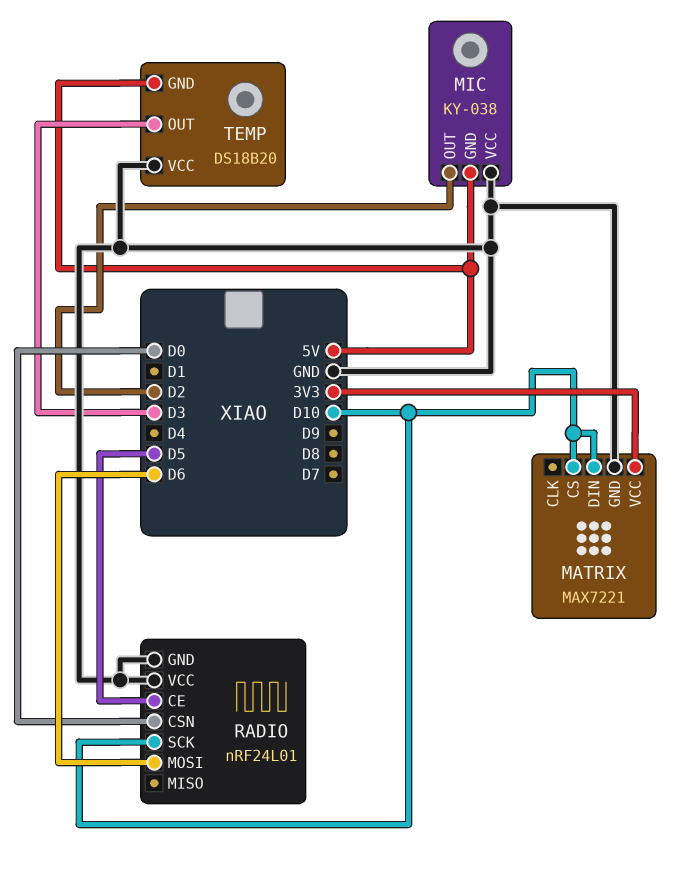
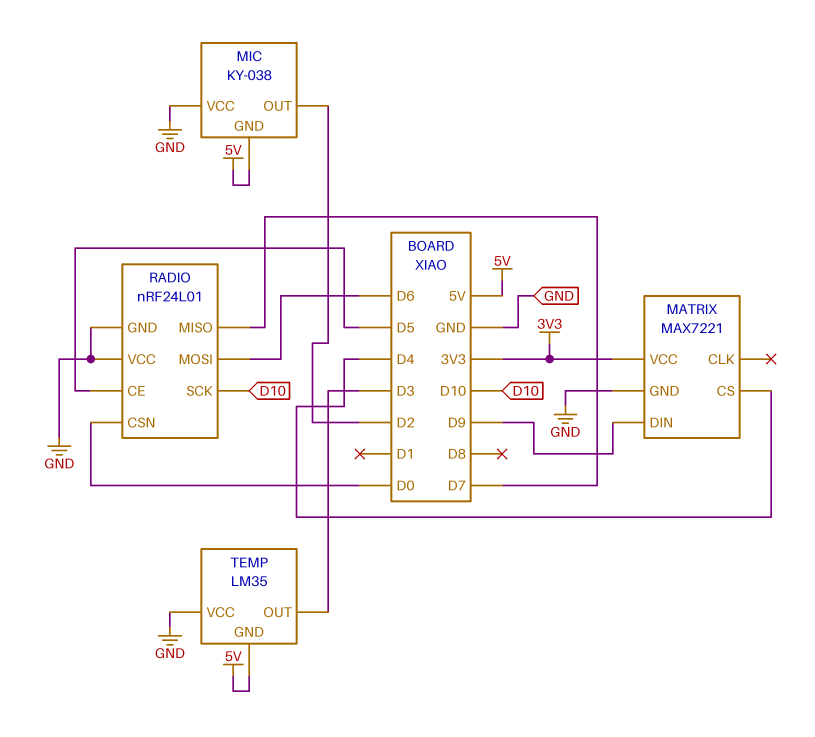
MATRIX pin CS: D10 -> D4
MATRIX pin DIN: D10 -> D9
RADIO pin MISO: none -> D7
TEMP: DS18B20 -> LM35

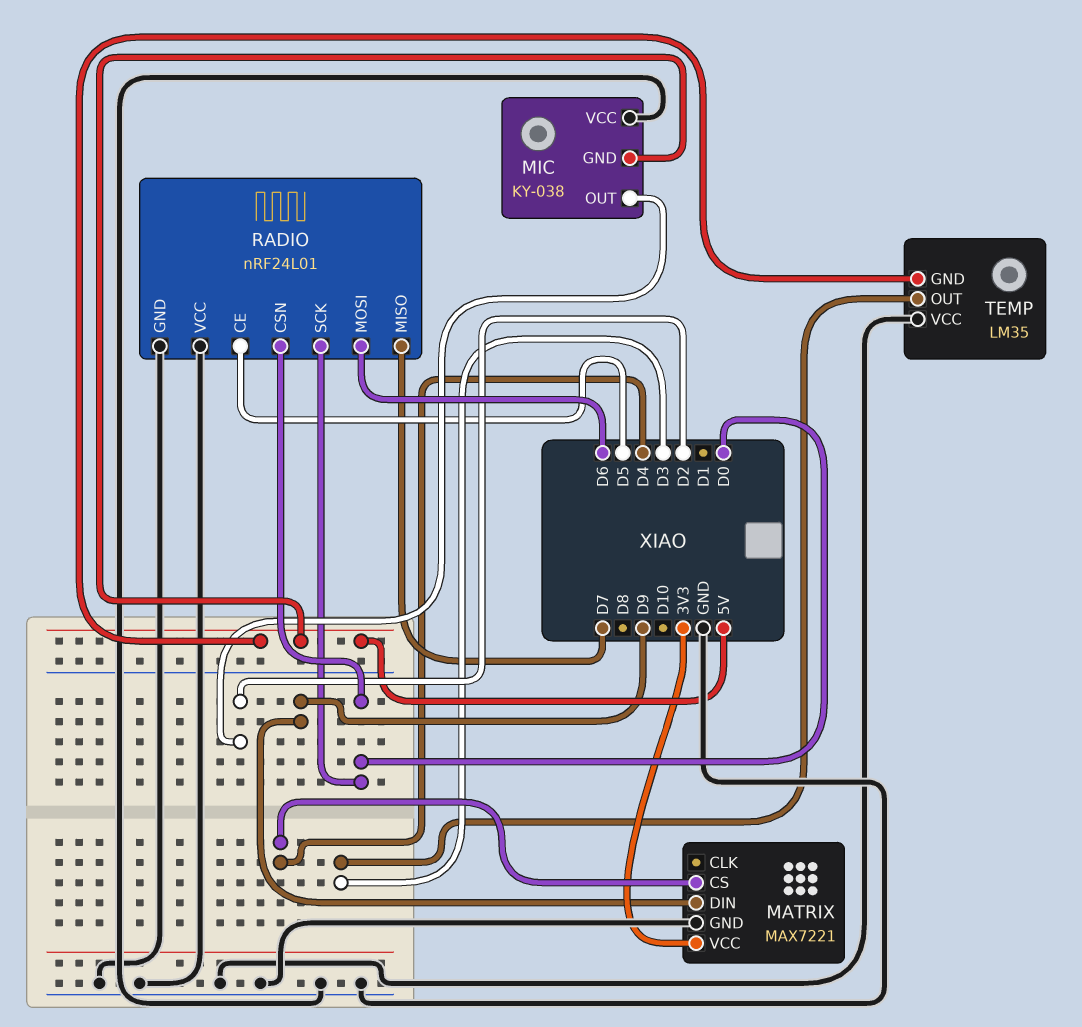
RADIO pin SCK: D10 -> D0

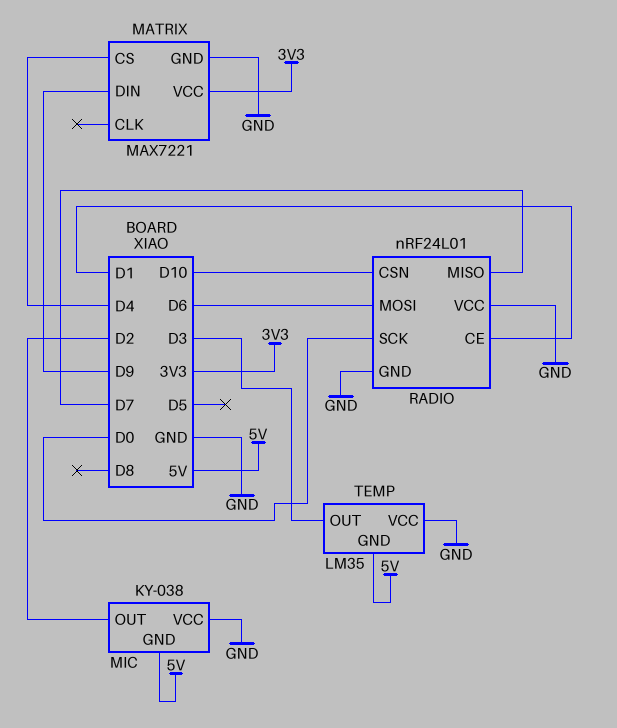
RADIO pin CE: D5 -> D1
RADIO pin CSN: D0 -> D10

